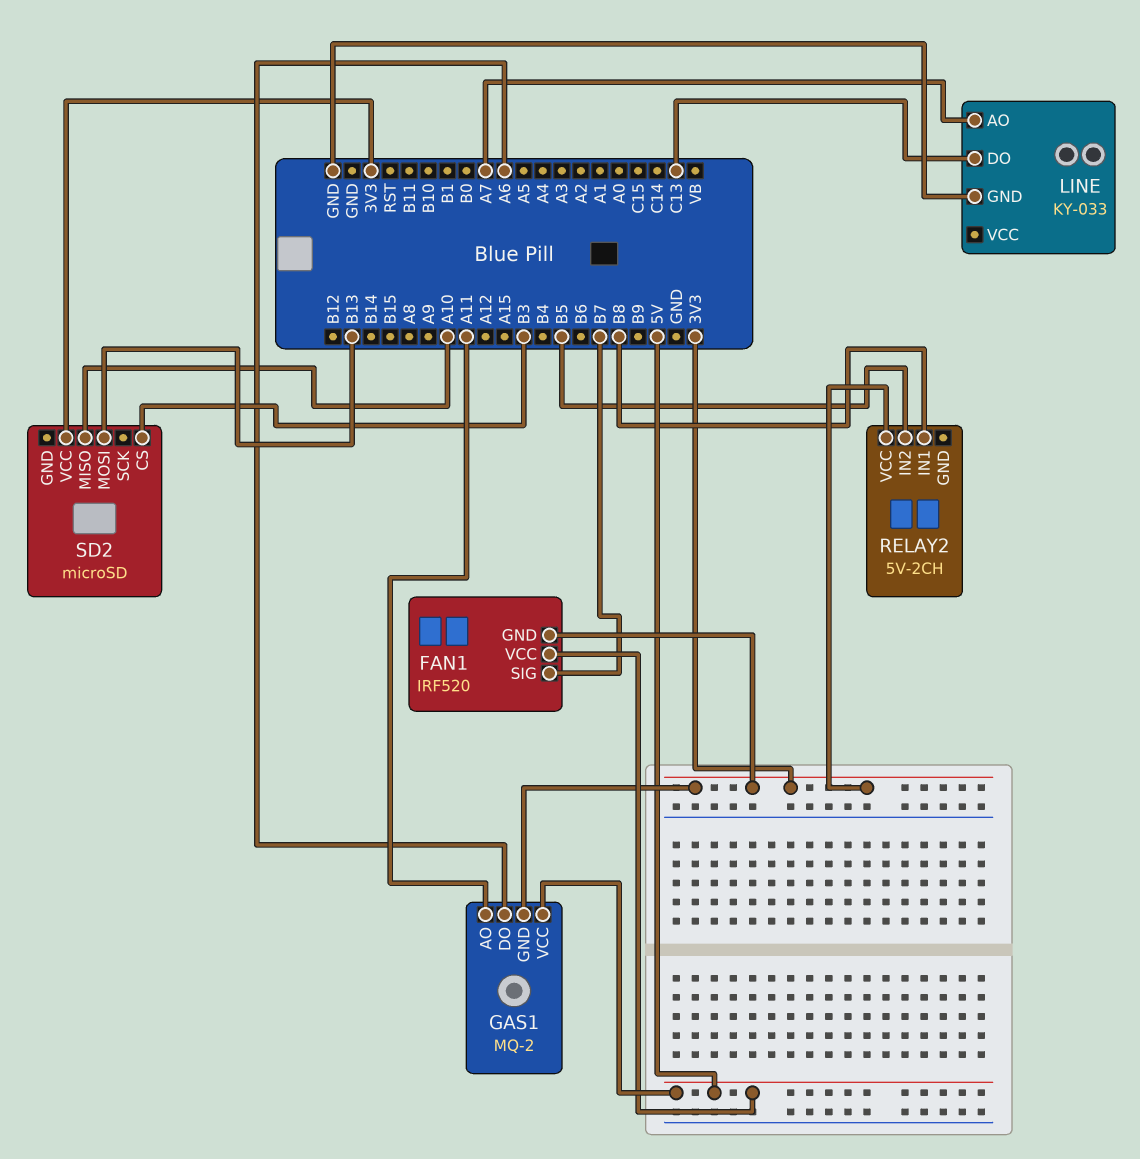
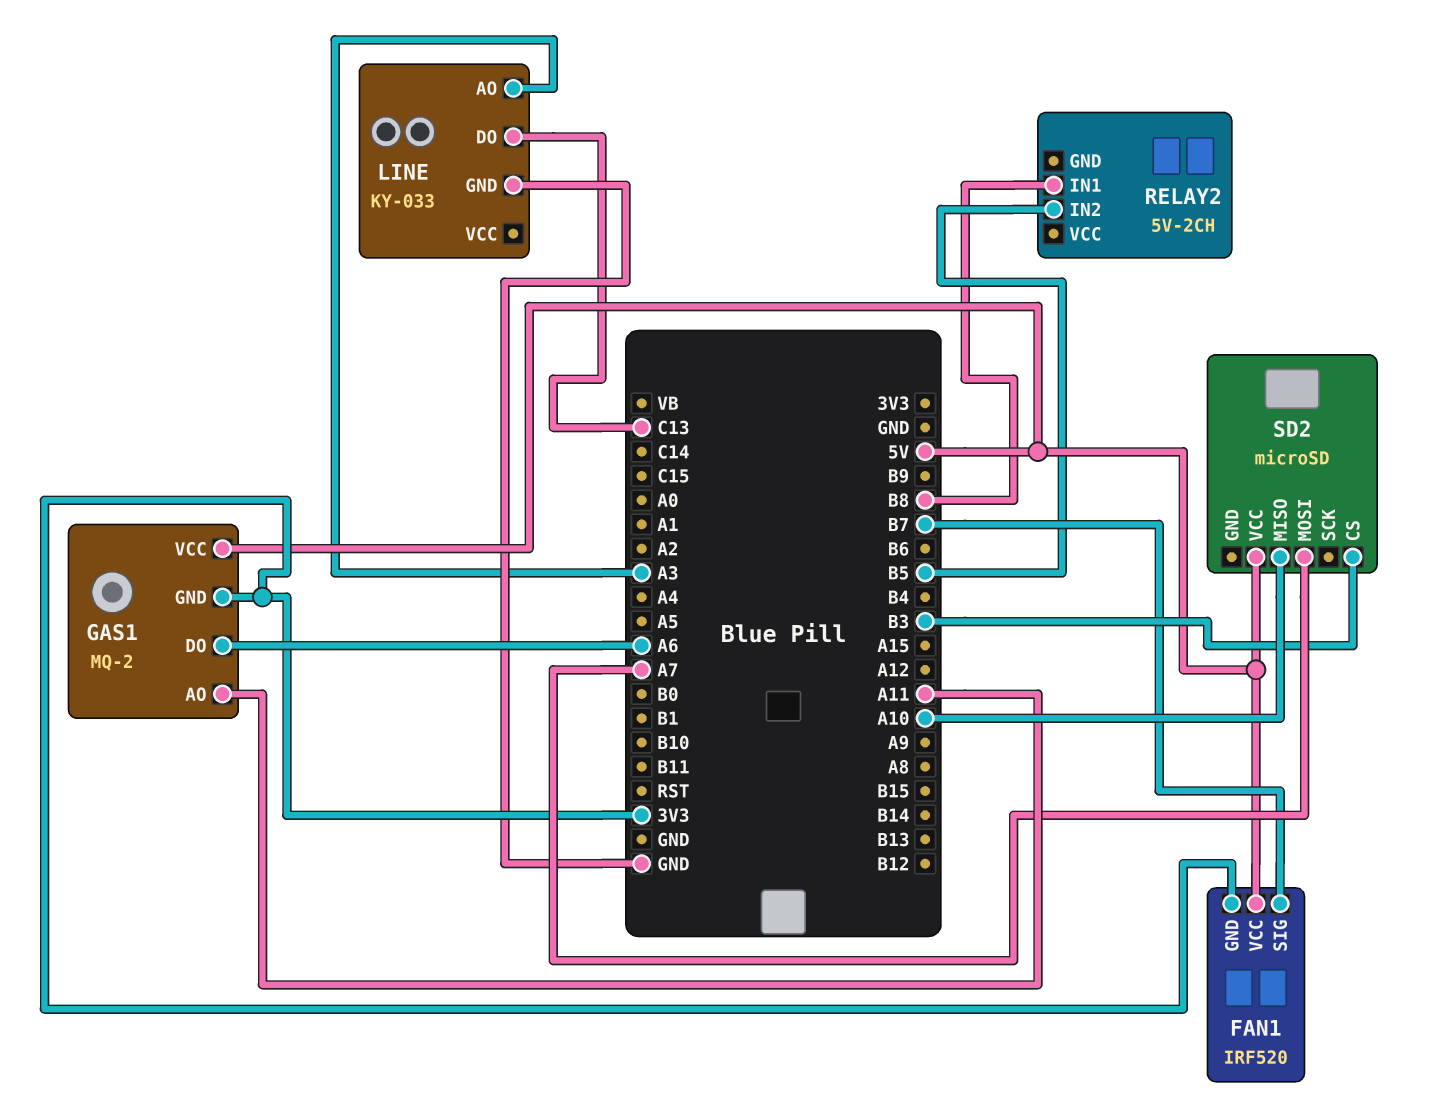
LINE pin AO: A7 -> A3
RELAY2 pin VCC: 3V3 -> none
SD2 pin MOSI: B13 -> A7
SD2 pin VCC: 3V3 -> 5V

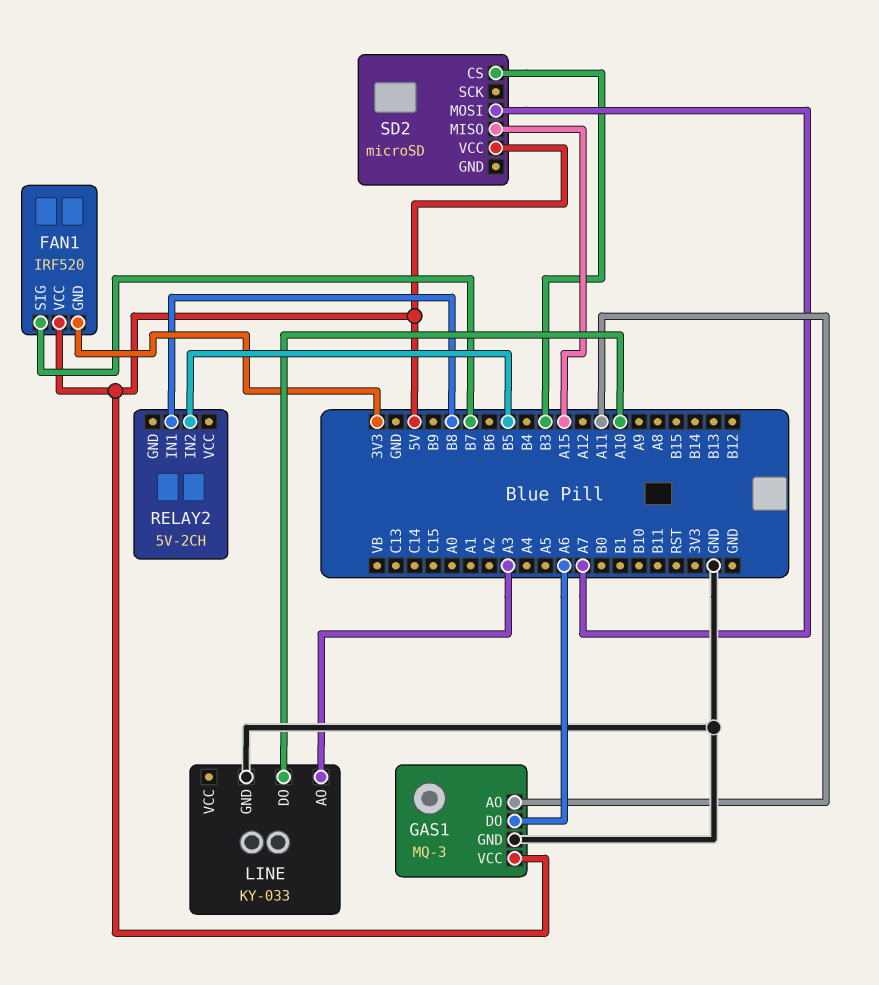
GAS1: MQ-2 -> MQ-3
GAS1 pin GND: 3V3 -> GND
LINE pin DO: C13 -> A10
SD2 pin MISO: A10 -> A15

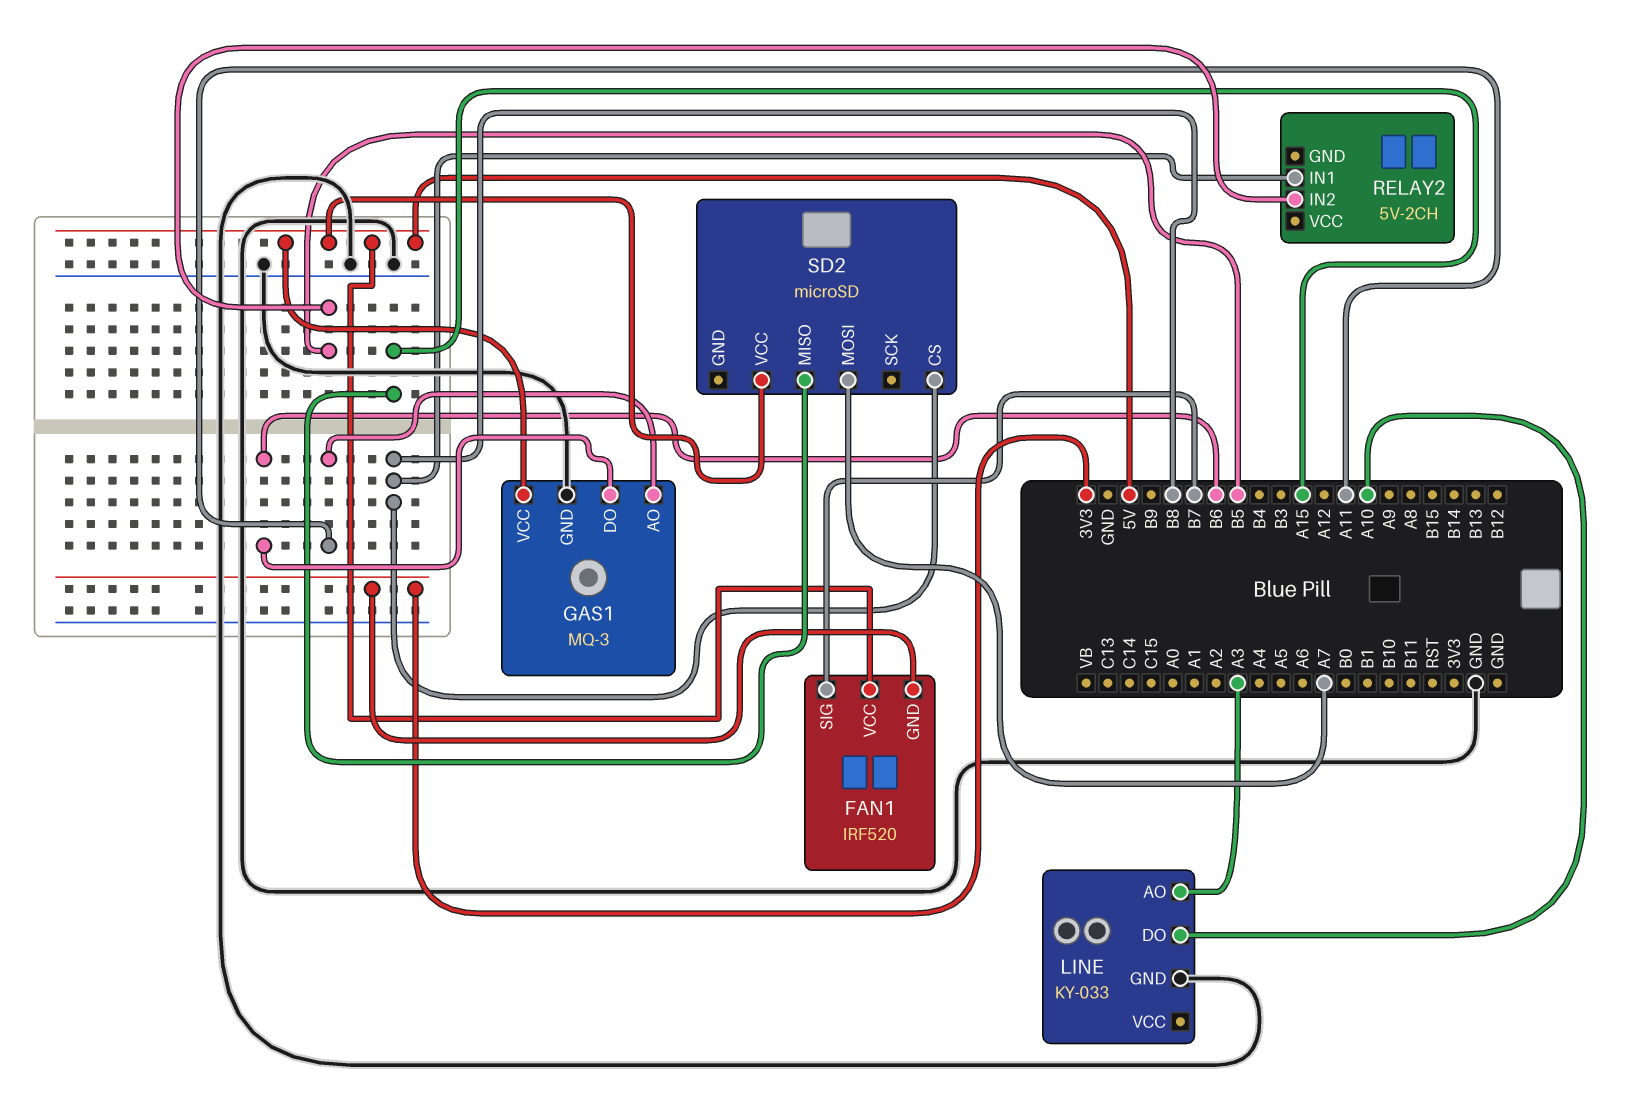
GAS1 pin DO: A6 -> B6
SD2 pin CS: B3 -> B8

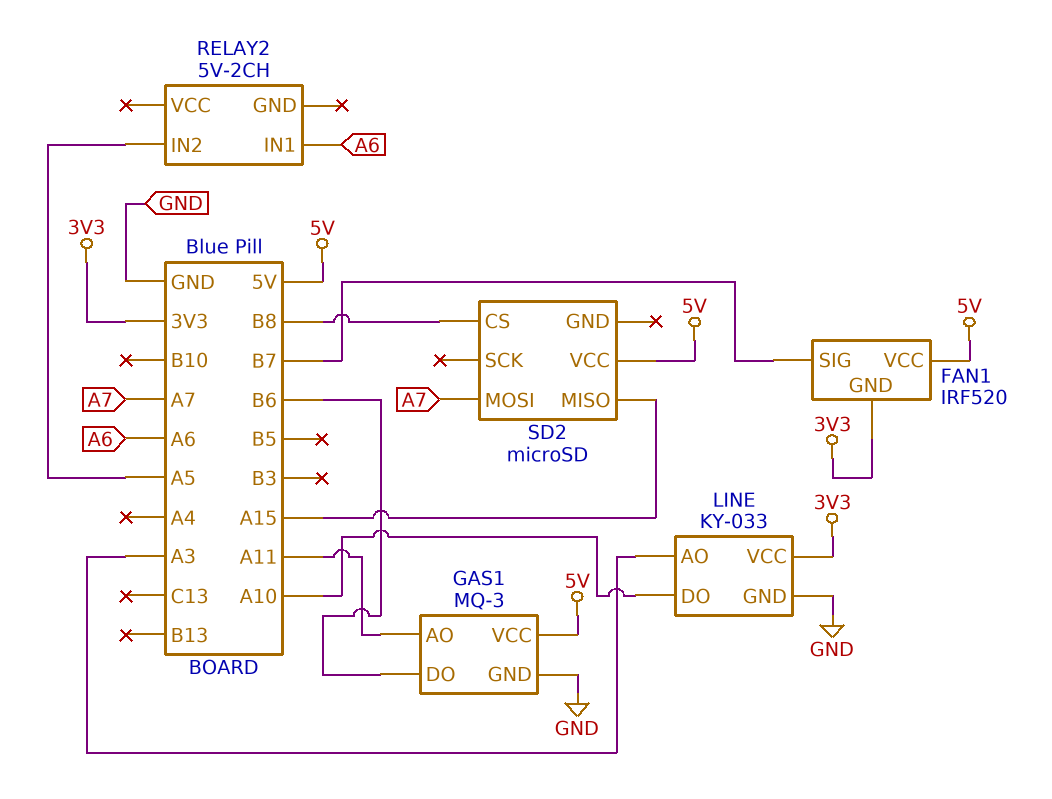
LINE pin VCC: none -> 3V3
RELAY2 pin IN1: B8 -> A6
RELAY2 pin IN2: B5 -> A5

